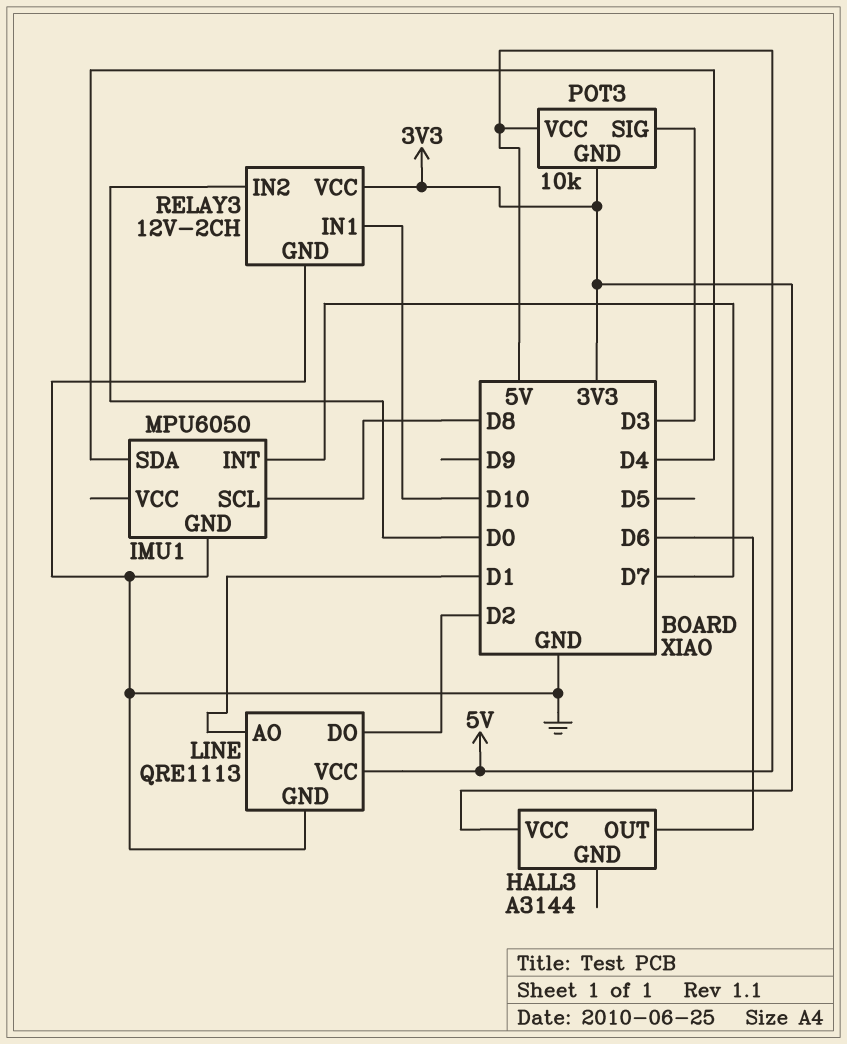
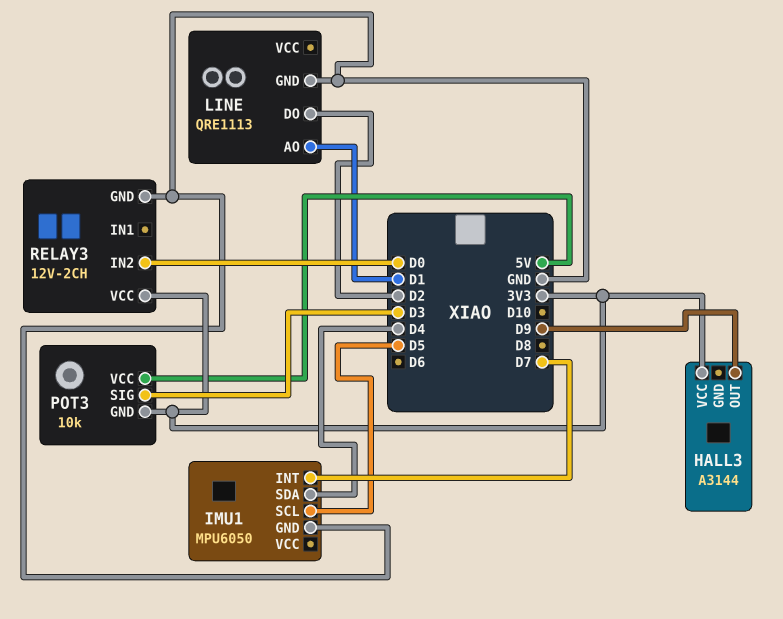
HALL3 pin OUT: D6 -> D9
IMU1 pin SCL: D8 -> D5
LINE pin VCC: 5V -> none
RELAY3 pin IN1: D10 -> none

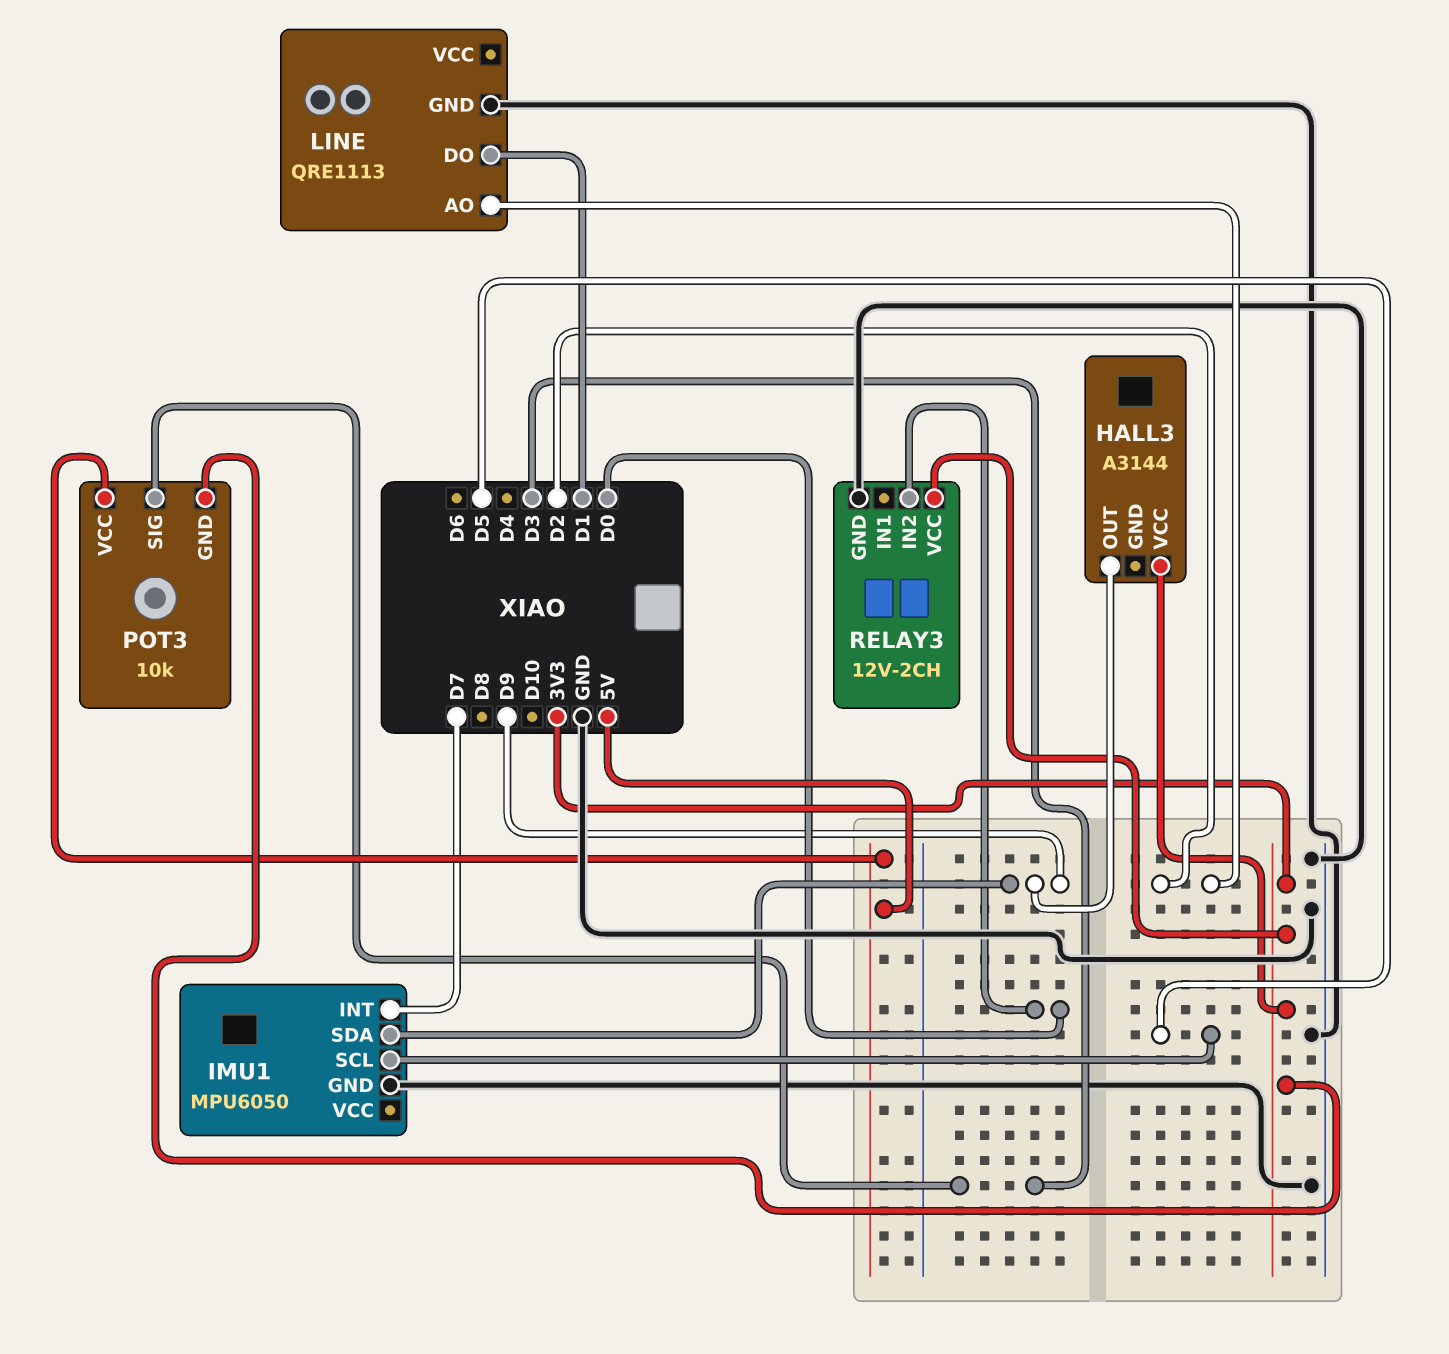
IMU1 pin SDA: D4 -> D9
LINE pin AO: D1 -> D2
LINE pin DO: D2 -> D1

